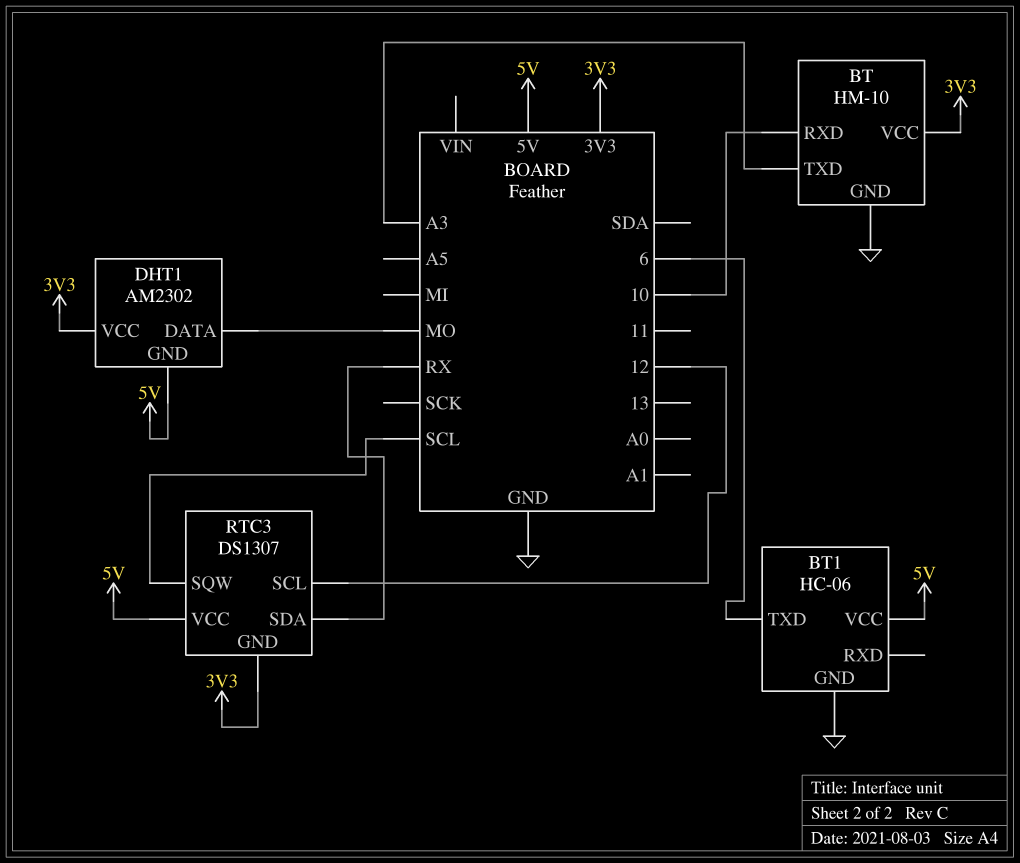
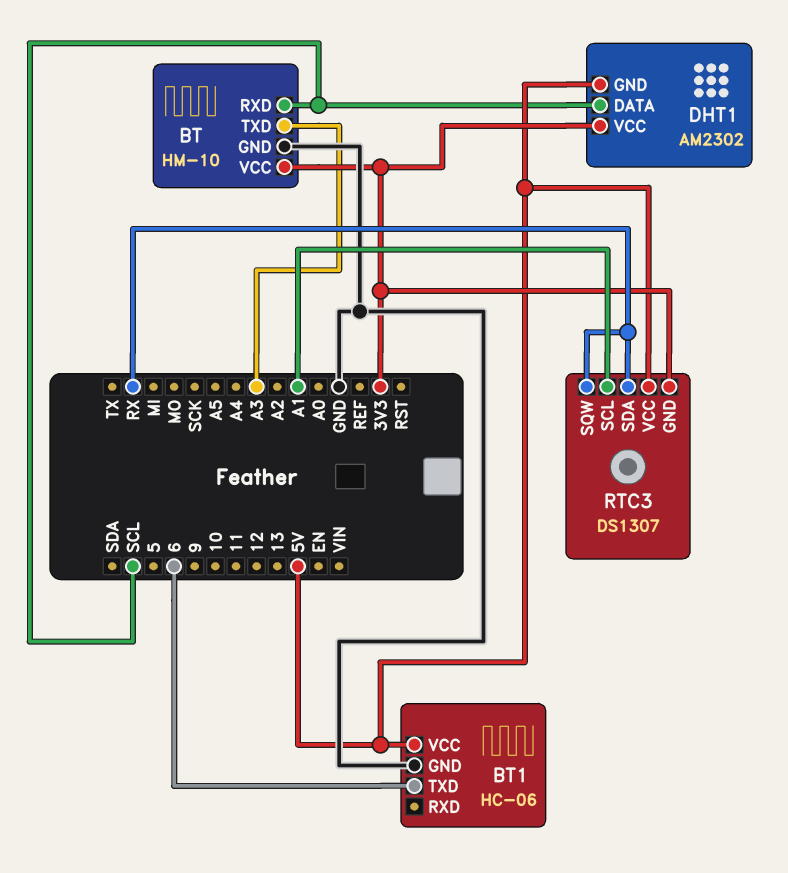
BT pin RXD: 10 -> SCL
DHT1 pin DATA: MO -> SCL
RTC3 pin SCL: 12 -> A1
RTC3 pin SQW: SCL -> RX

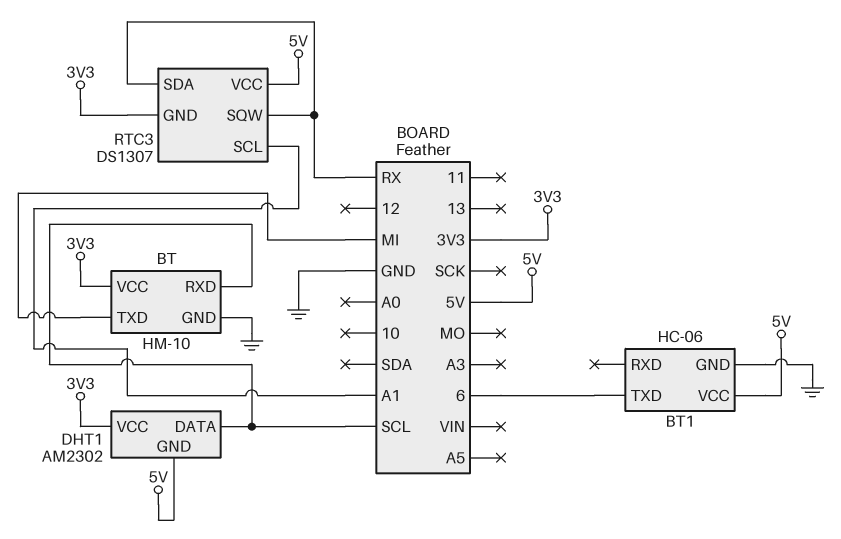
BT pin TXD: A3 -> MI

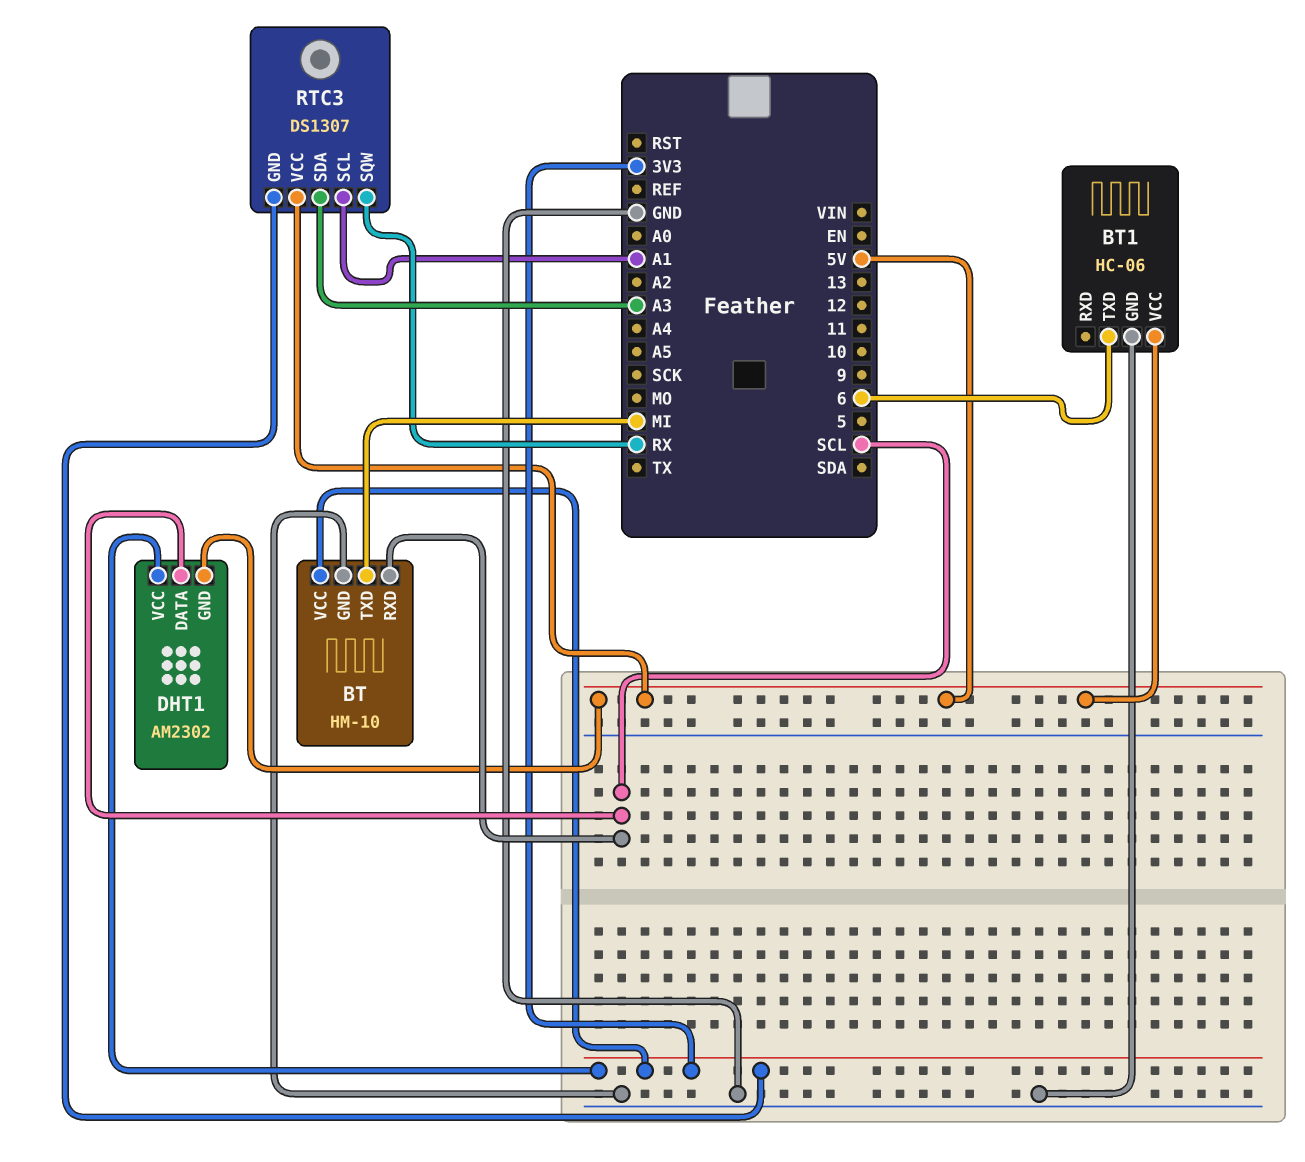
RTC3 pin SDA: RX -> A3

